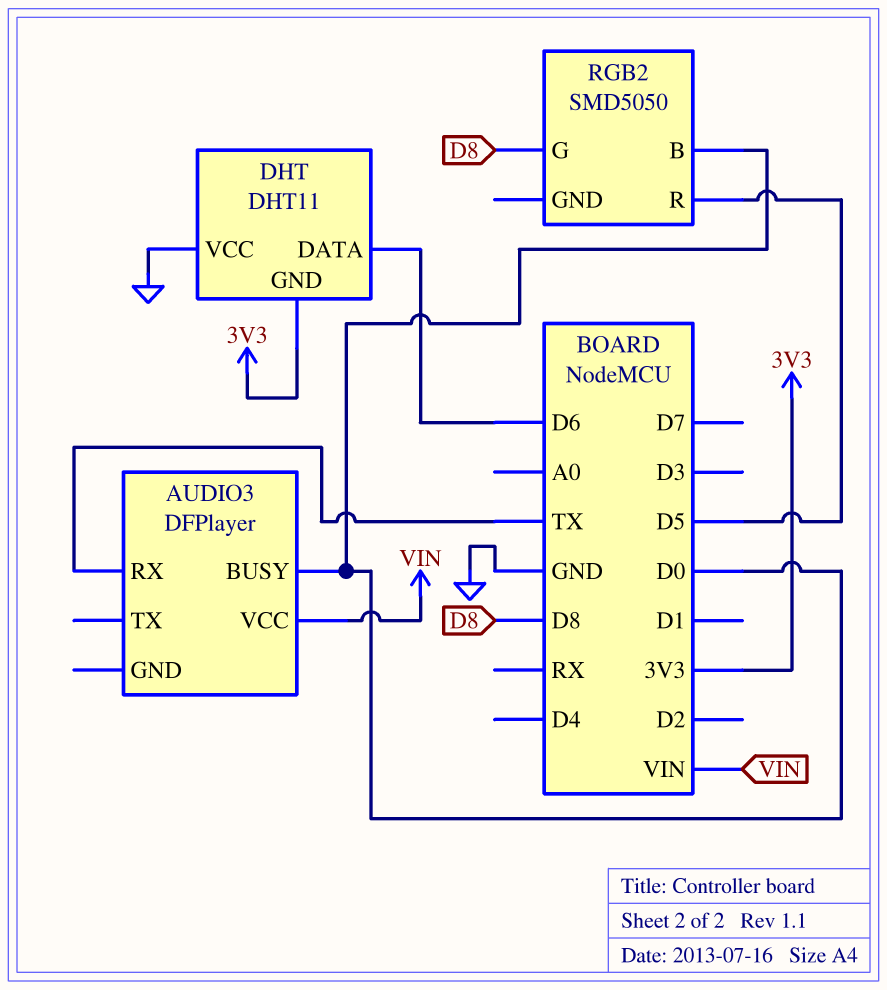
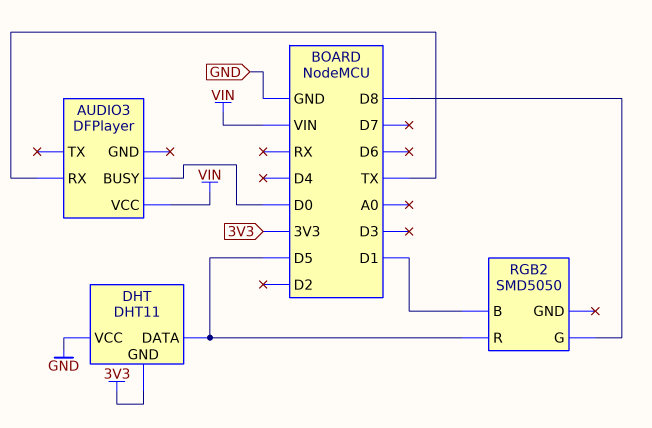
DHT pin DATA: D6 -> D5
RGB2 pin B: D0 -> D1

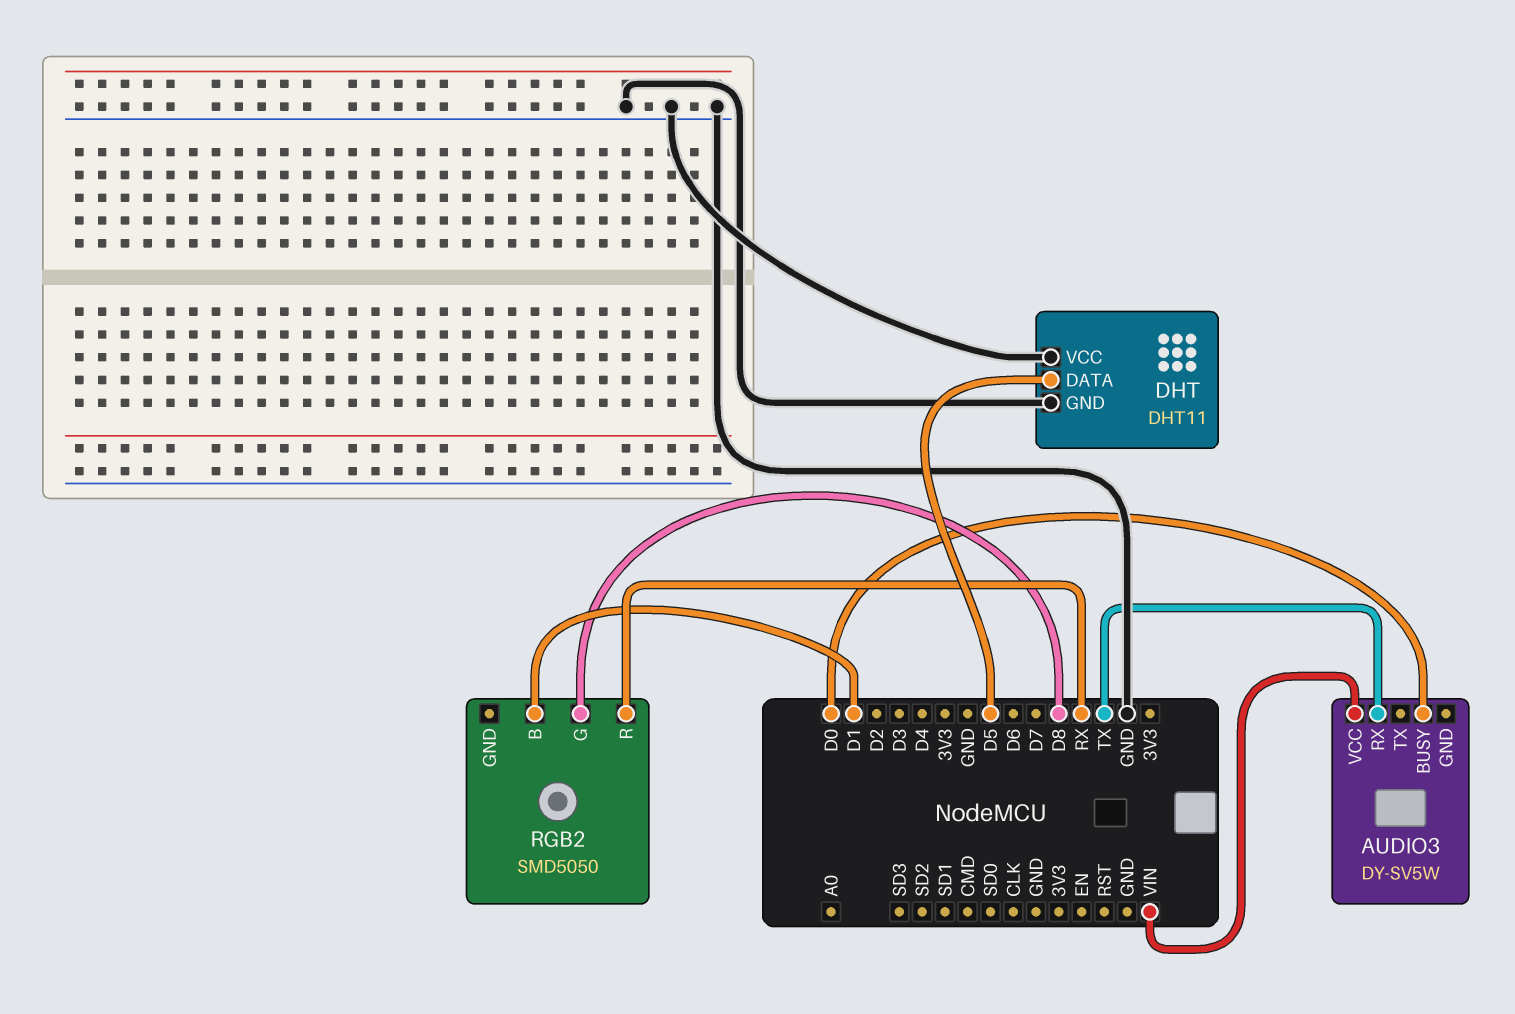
AUDIO3: DFPlayer -> DY-SV5W
DHT pin GND: 3V3 -> GND
RGB2 pin R: D5 -> RX

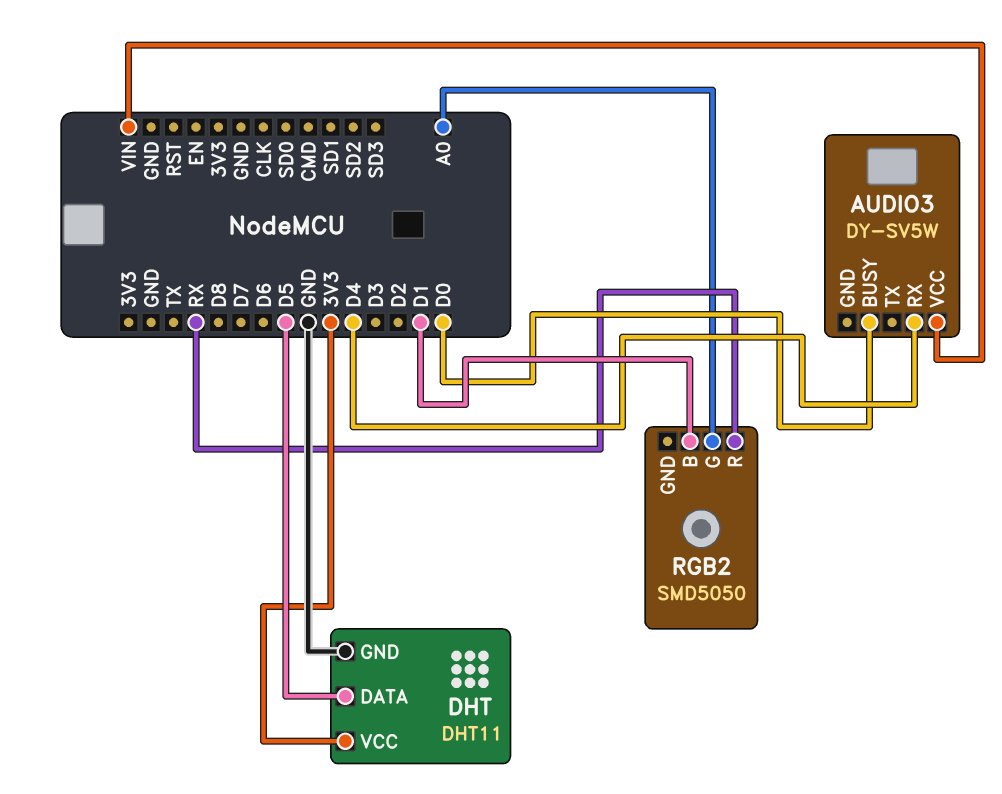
AUDIO3 pin RX: TX -> D4
DHT pin VCC: GND -> 3V3
RGB2 pin G: D8 -> A0

